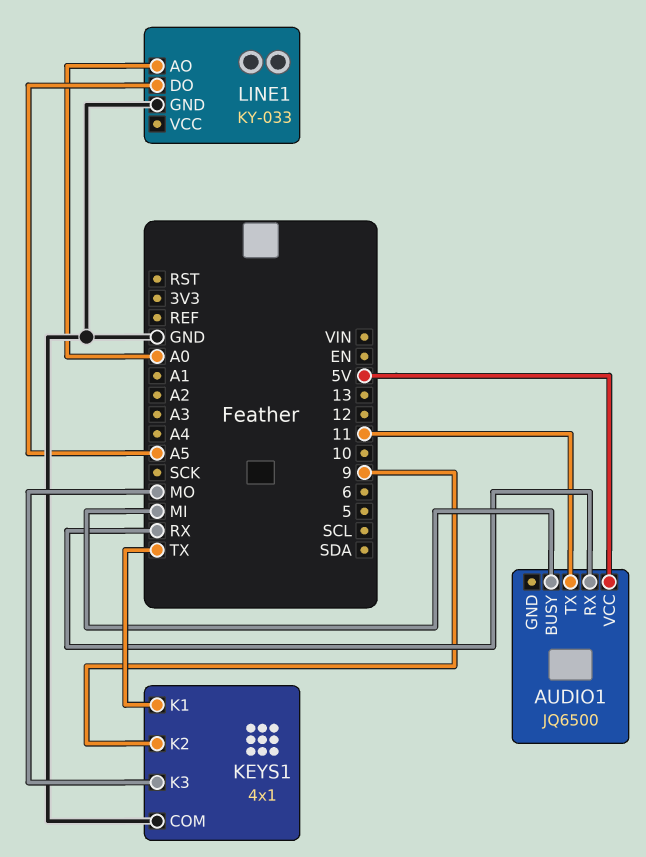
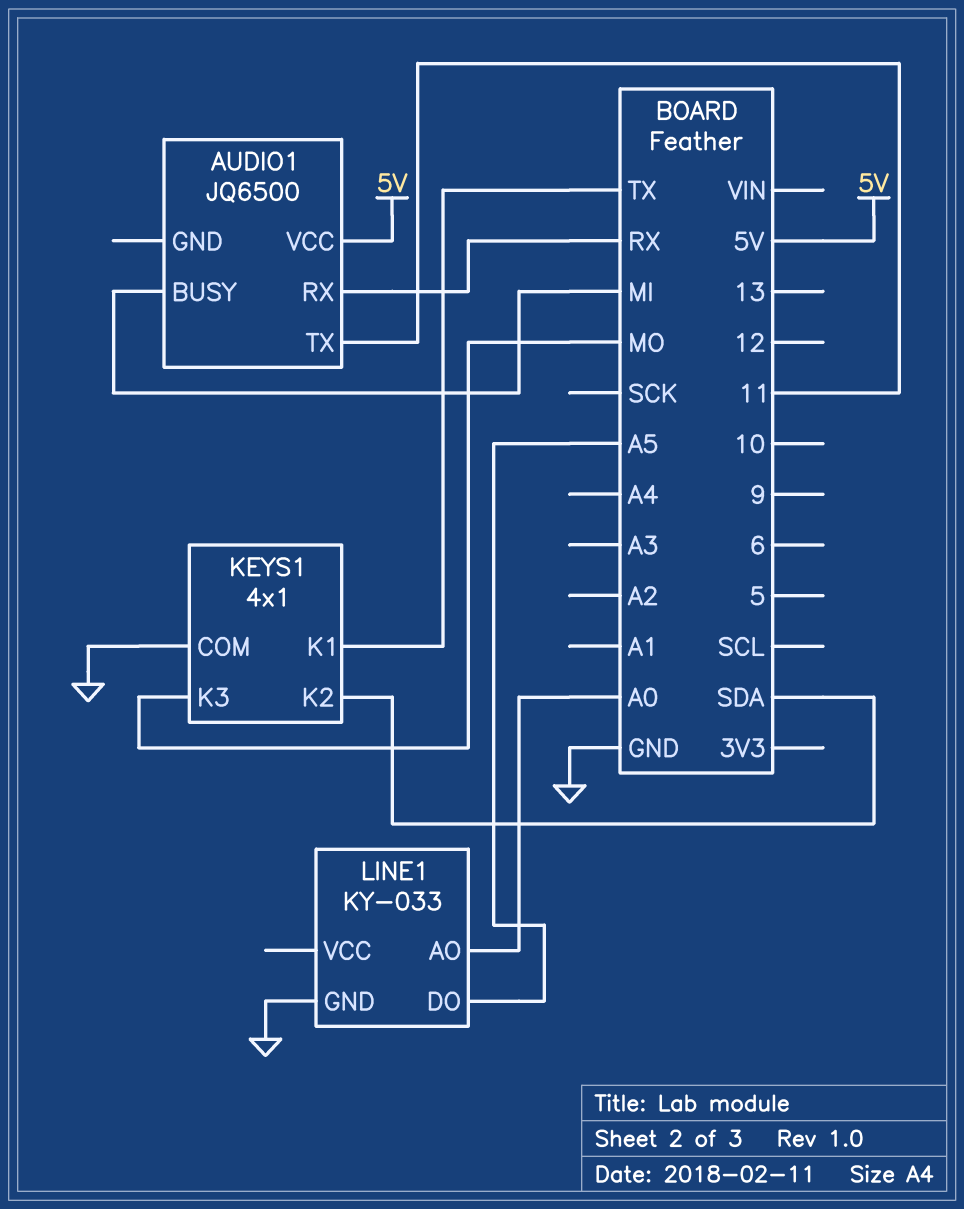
KEYS1 pin K2: 9 -> SDA

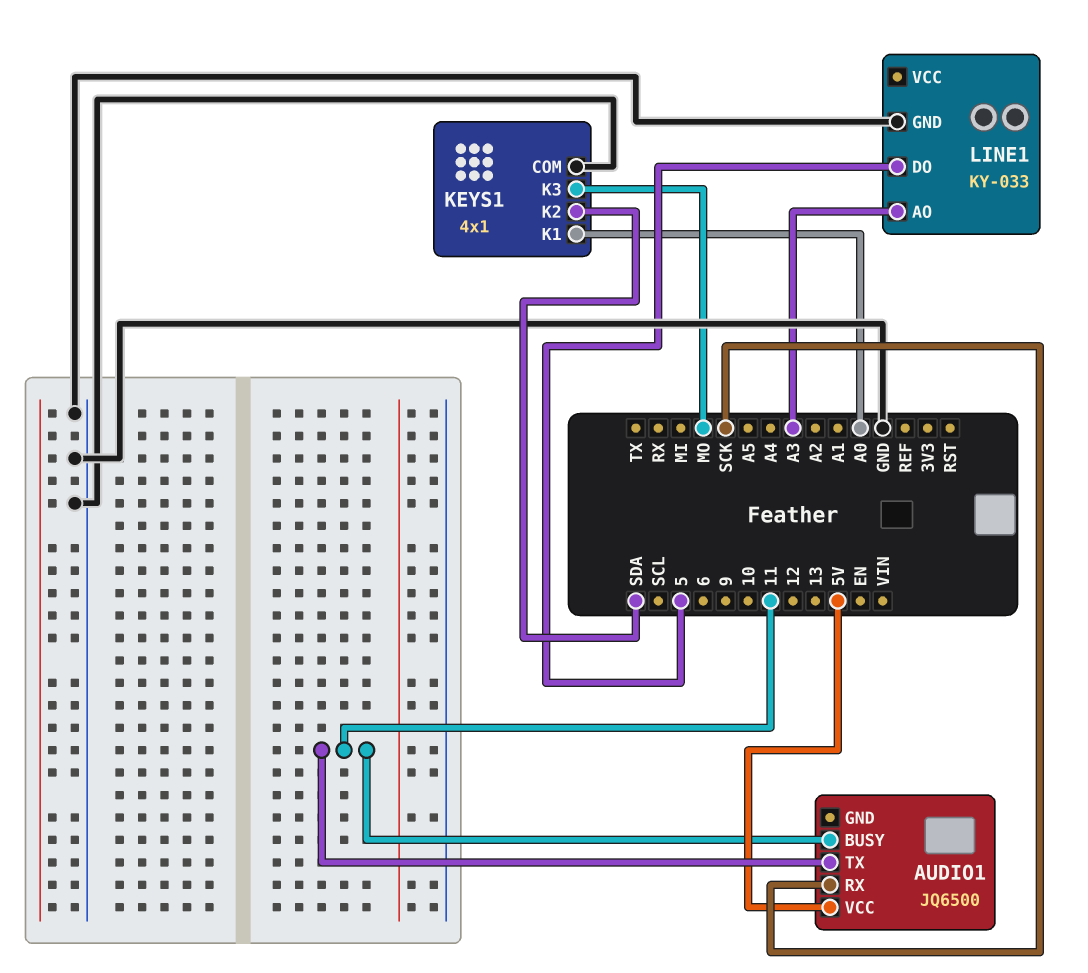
AUDIO1 pin BUSY: MI -> 11
AUDIO1 pin RX: RX -> SCK
KEYS1 pin K1: TX -> A0
LINE1 pin AO: A0 -> A3
LINE1 pin DO: A5 -> 5

